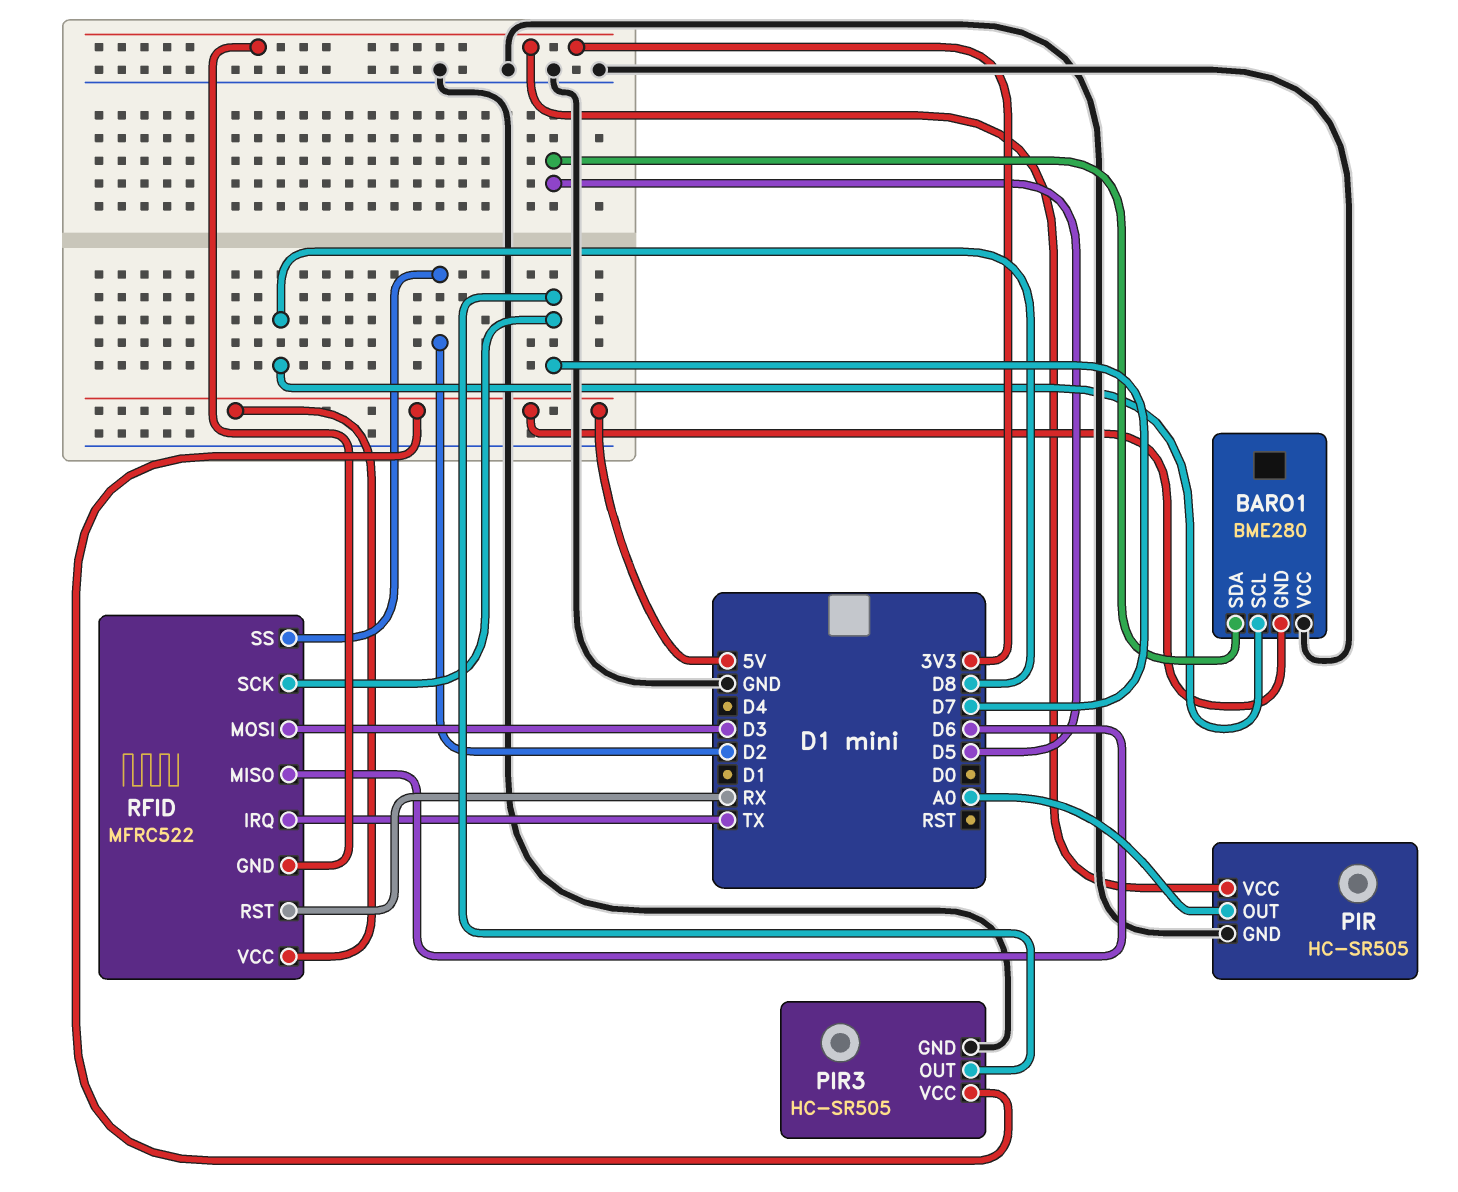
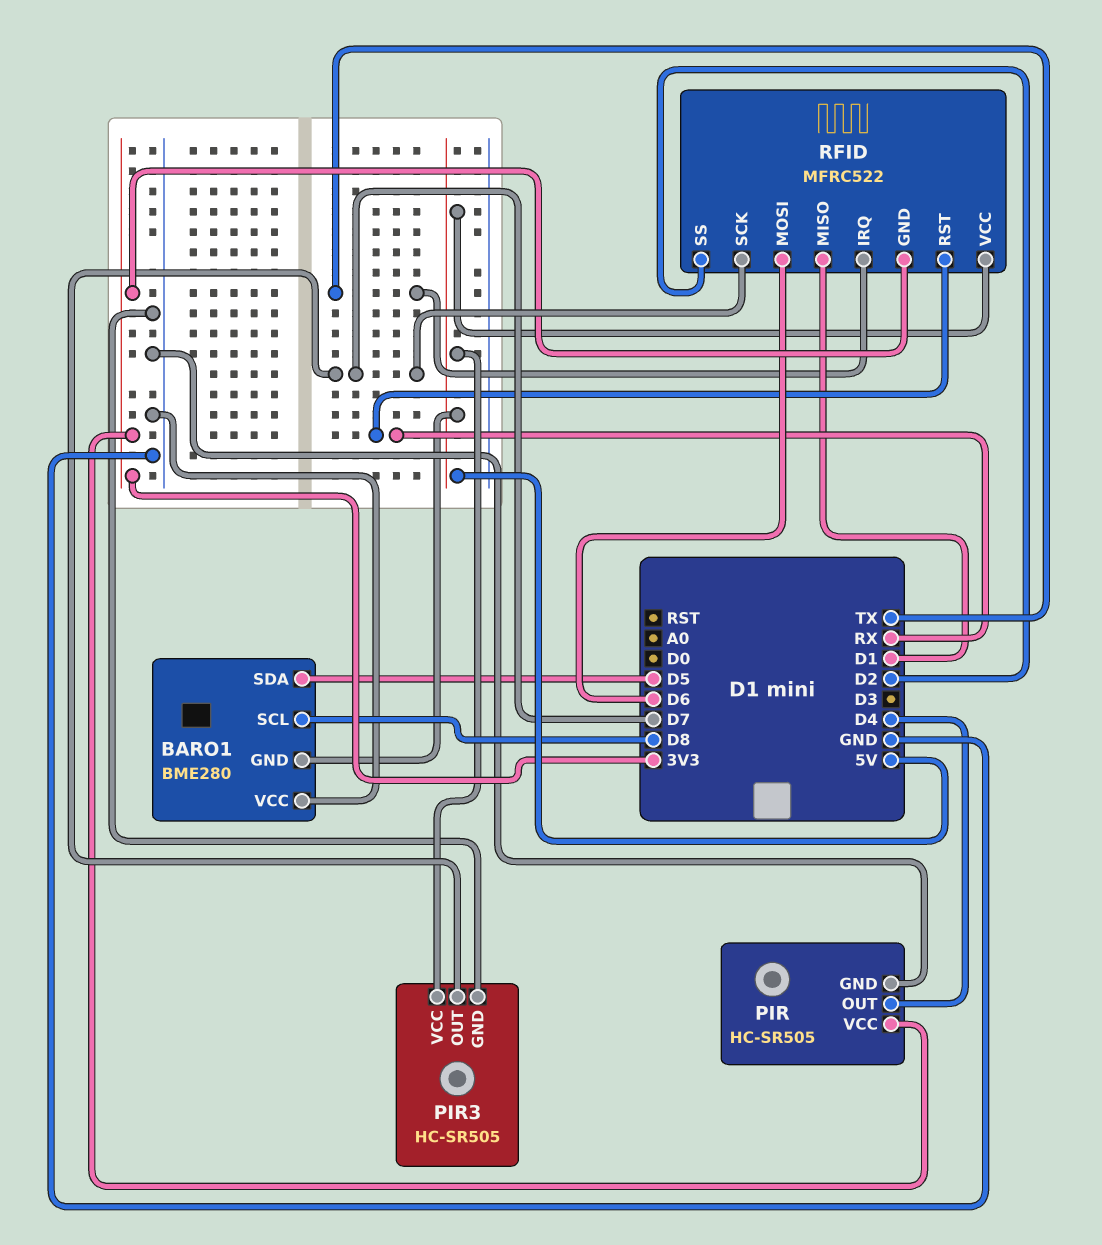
PIR pin OUT: A0 -> D4
RFID pin MISO: D6 -> D1
RFID pin MOSI: D3 -> D6

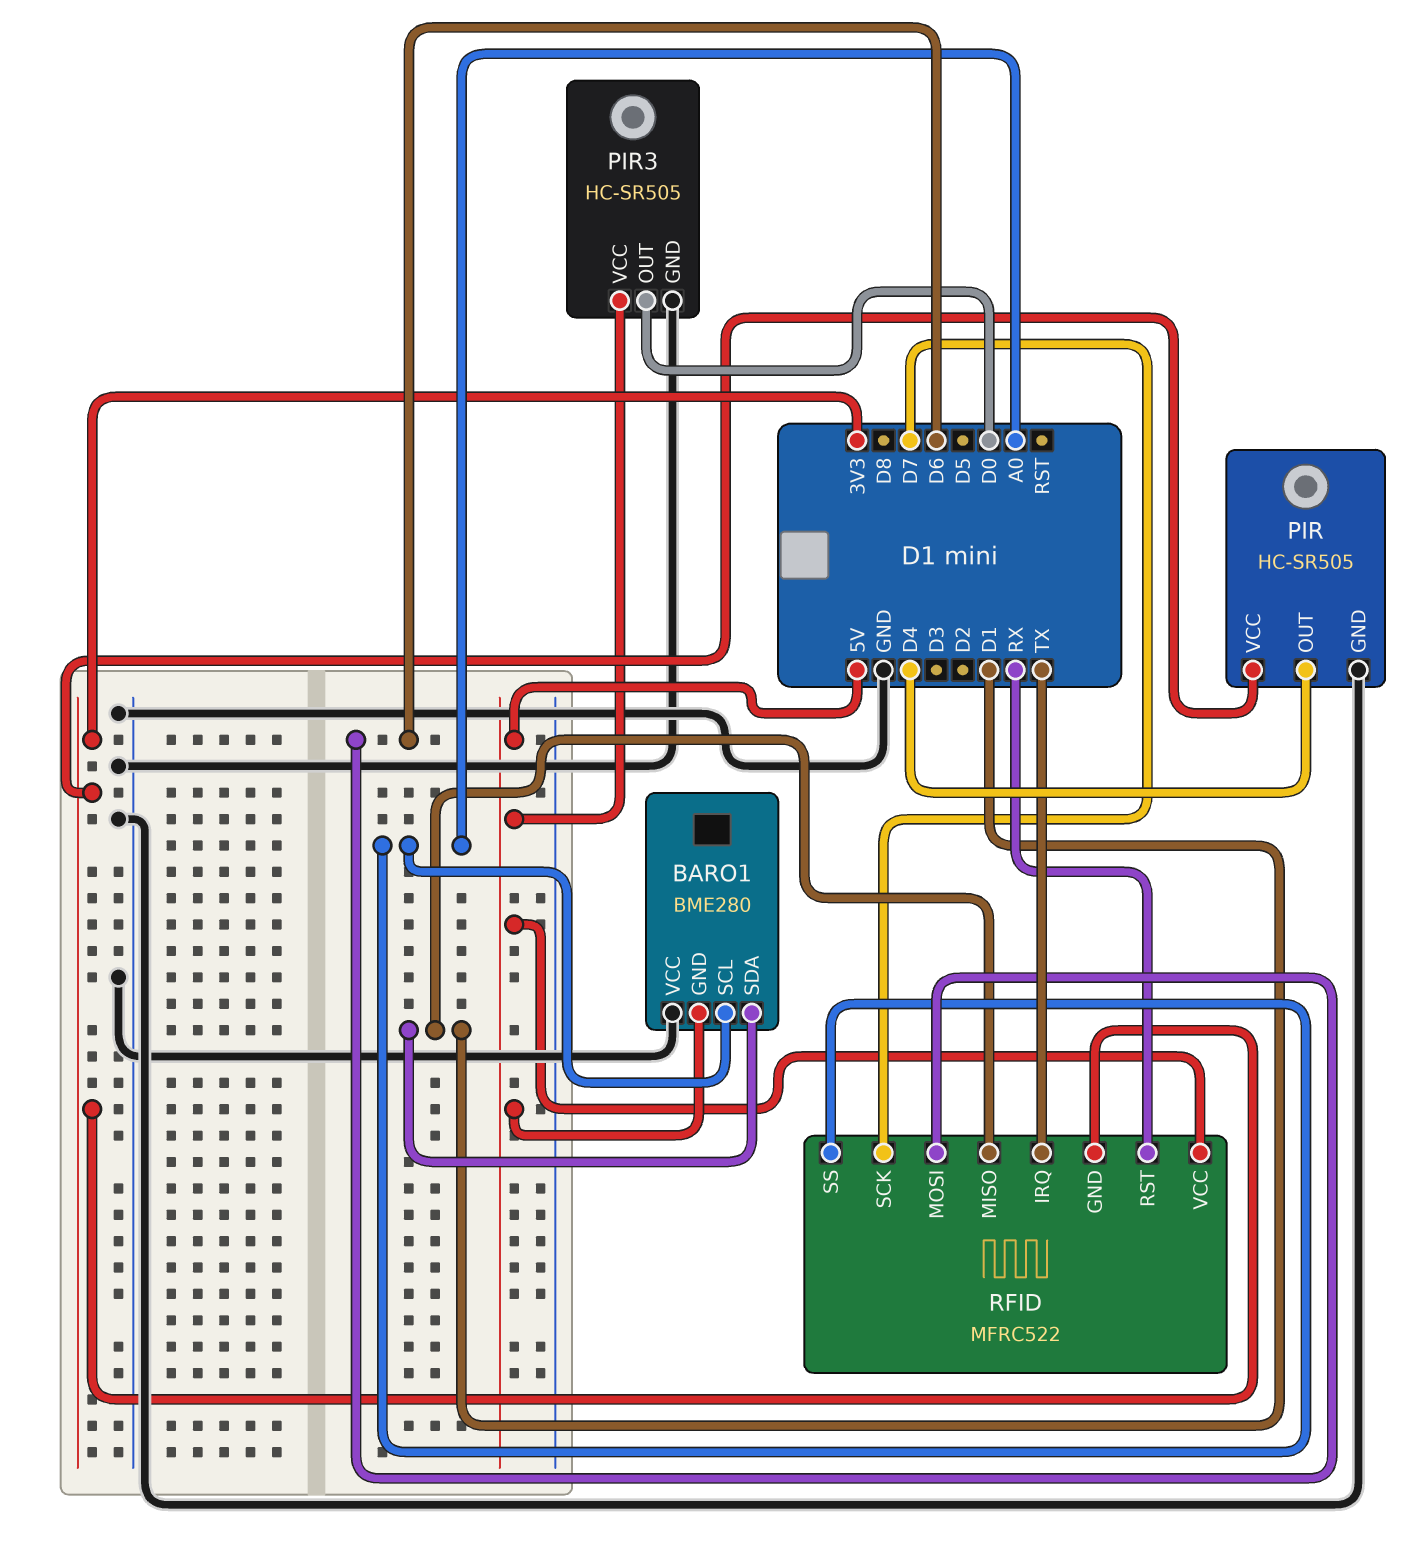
BARO1 pin SCL: D8 -> A0
BARO1 pin SDA: D5 -> D1
PIR3 pin OUT: D7 -> D0
RFID pin SS: D2 -> A0

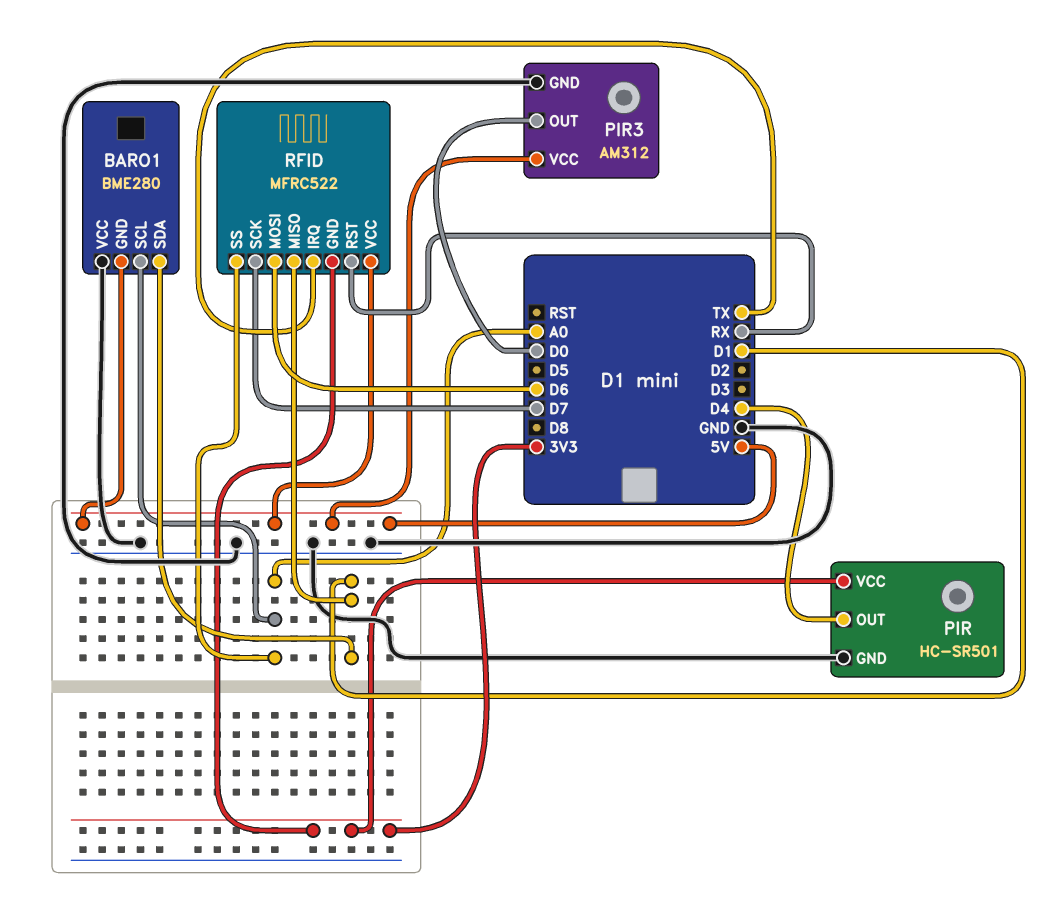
PIR: HC-SR505 -> HC-SR501
PIR3: HC-SR505 -> AM312

